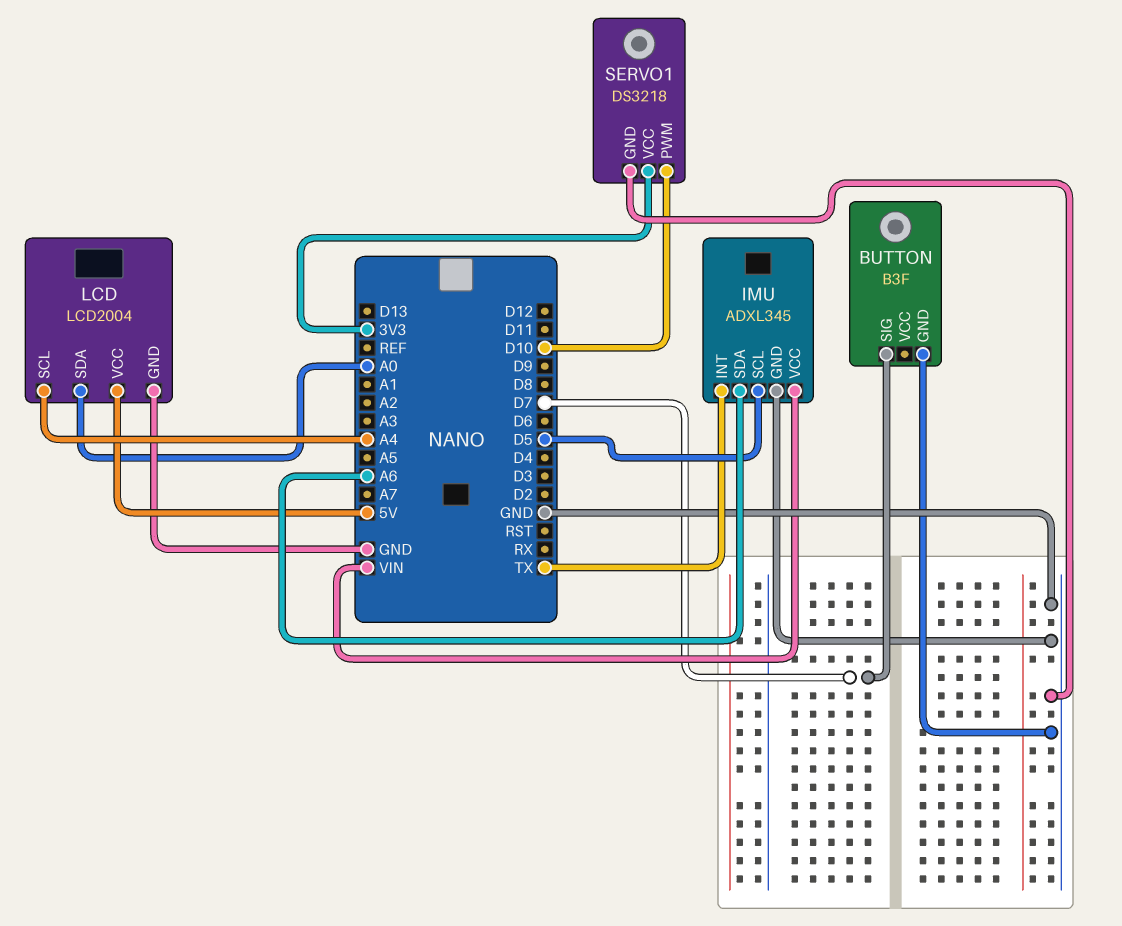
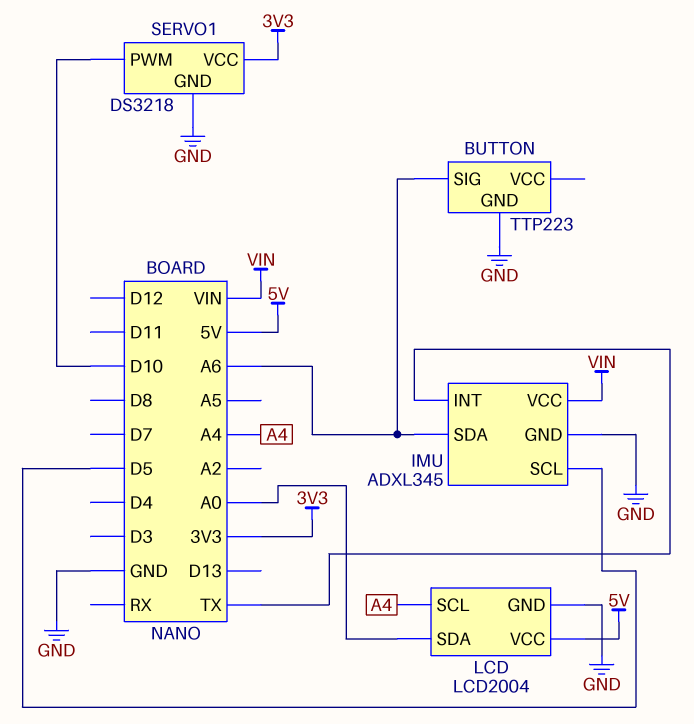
BUTTON: B3F -> TTP223
BUTTON pin SIG: D7 -> A6

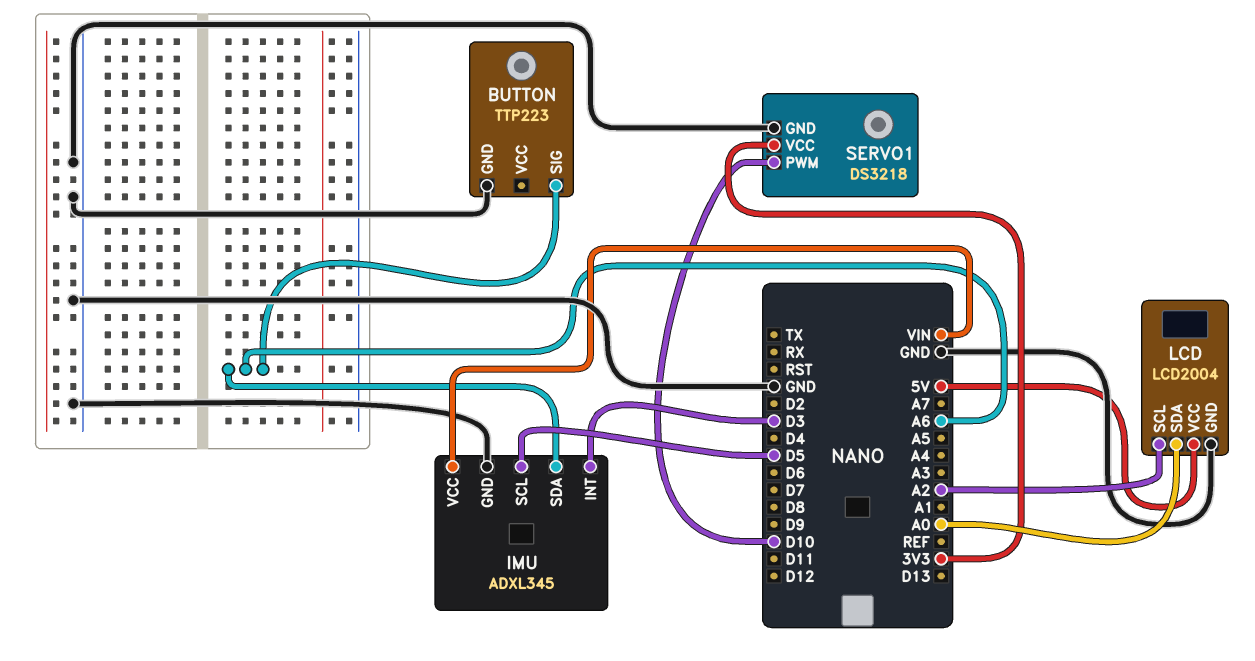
IMU pin INT: TX -> D3
LCD pin SCL: A4 -> A2

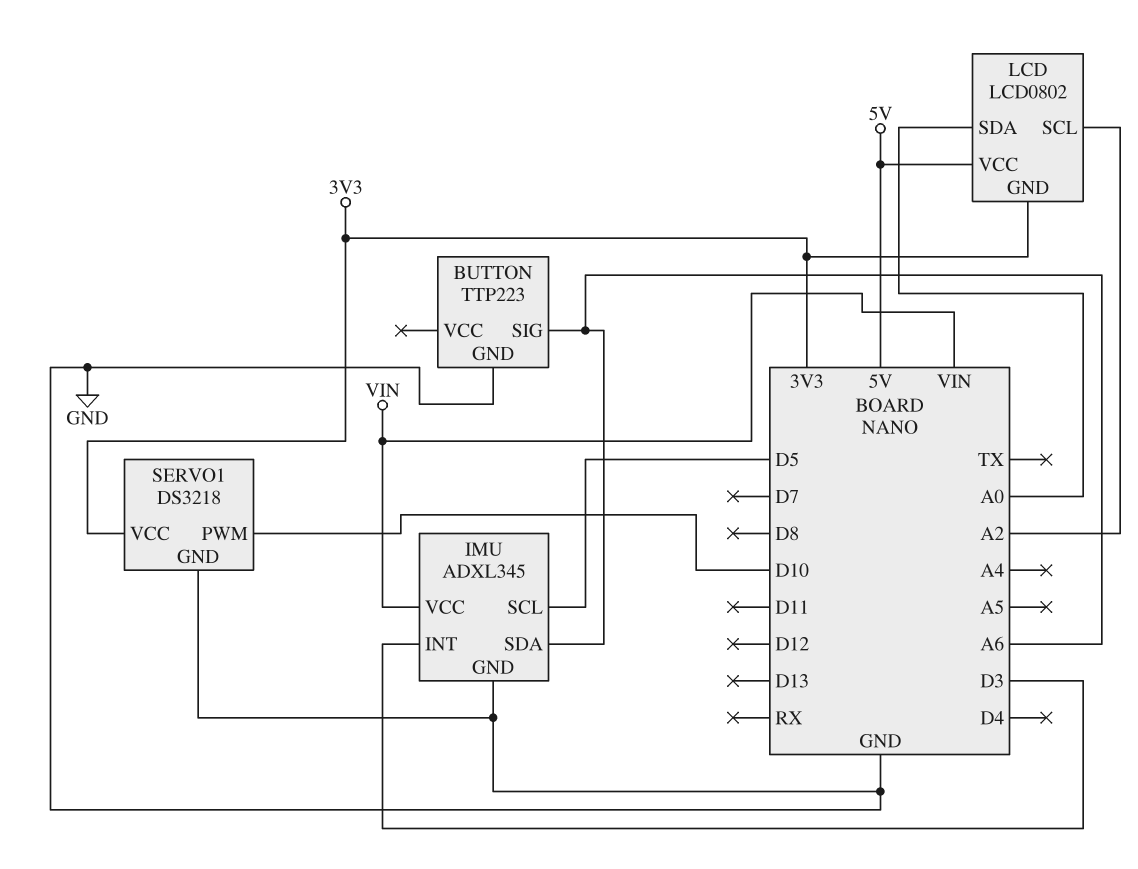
LCD: LCD2004 -> LCD0802
LCD pin GND: GND -> 3V3

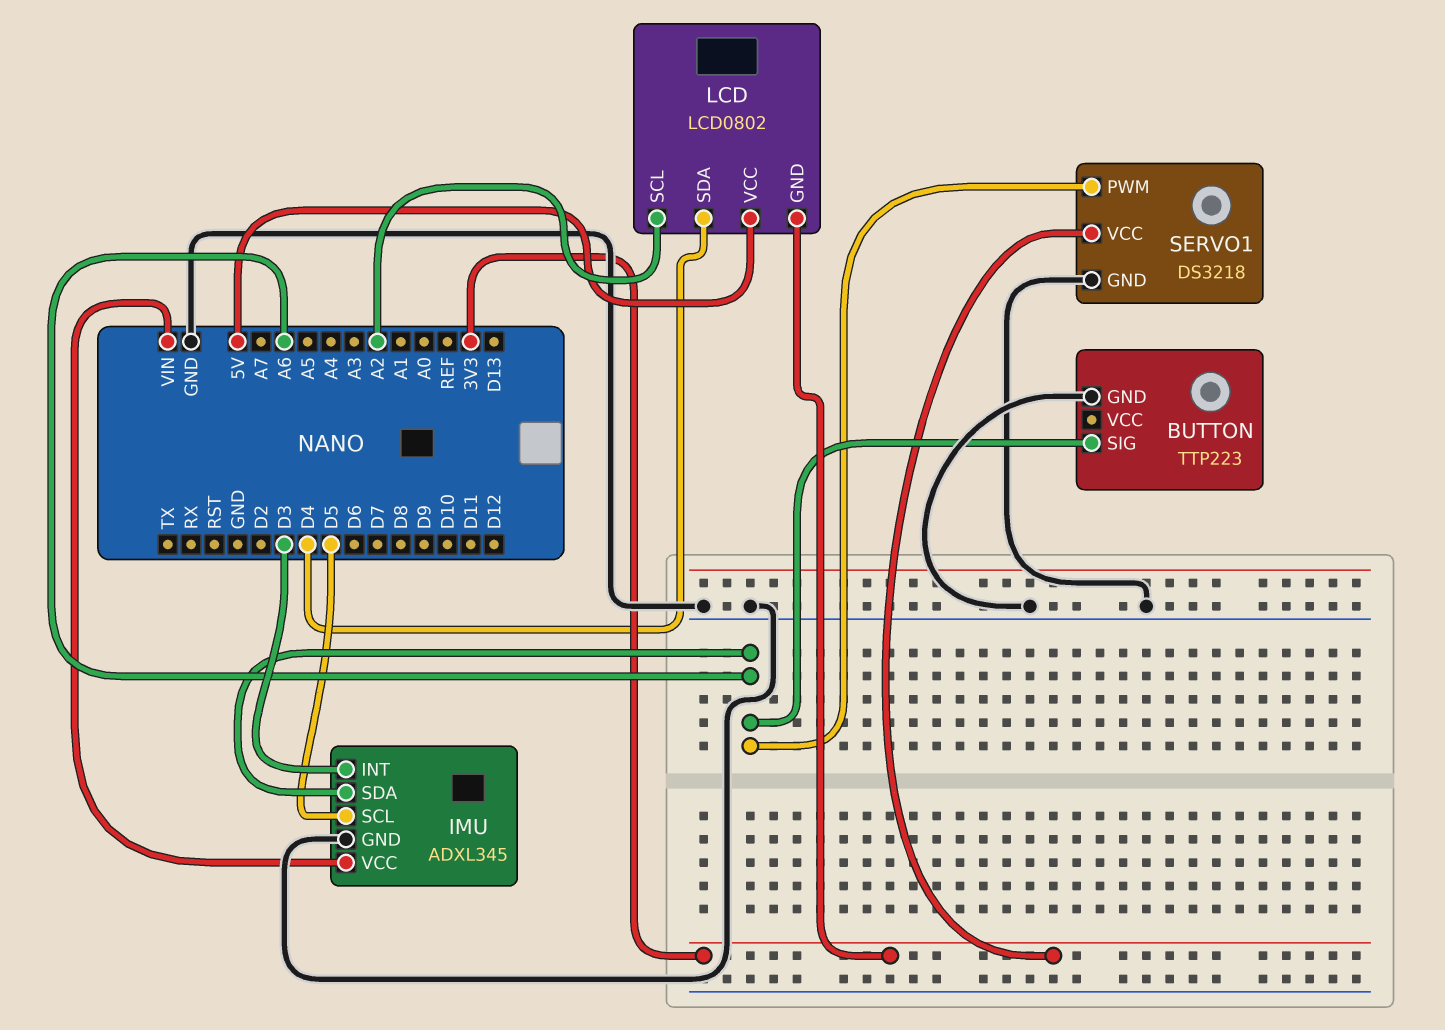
LCD pin SDA: A0 -> D4
SERVO1 pin PWM: D10 -> A6

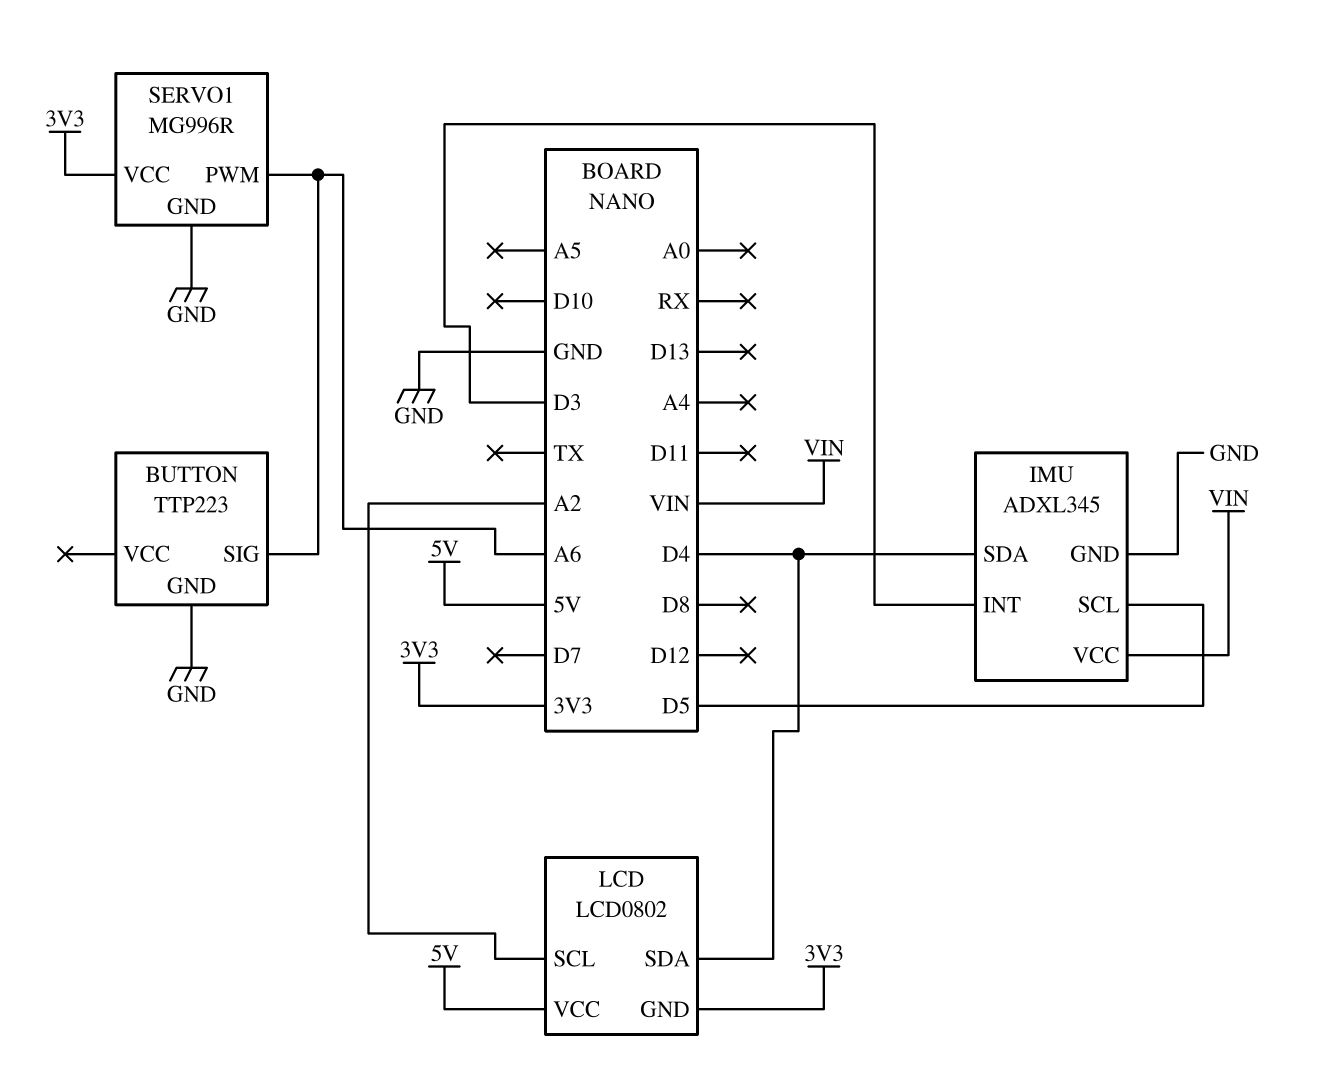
IMU pin SDA: A6 -> D4
SERVO1: DS3218 -> MG996R

